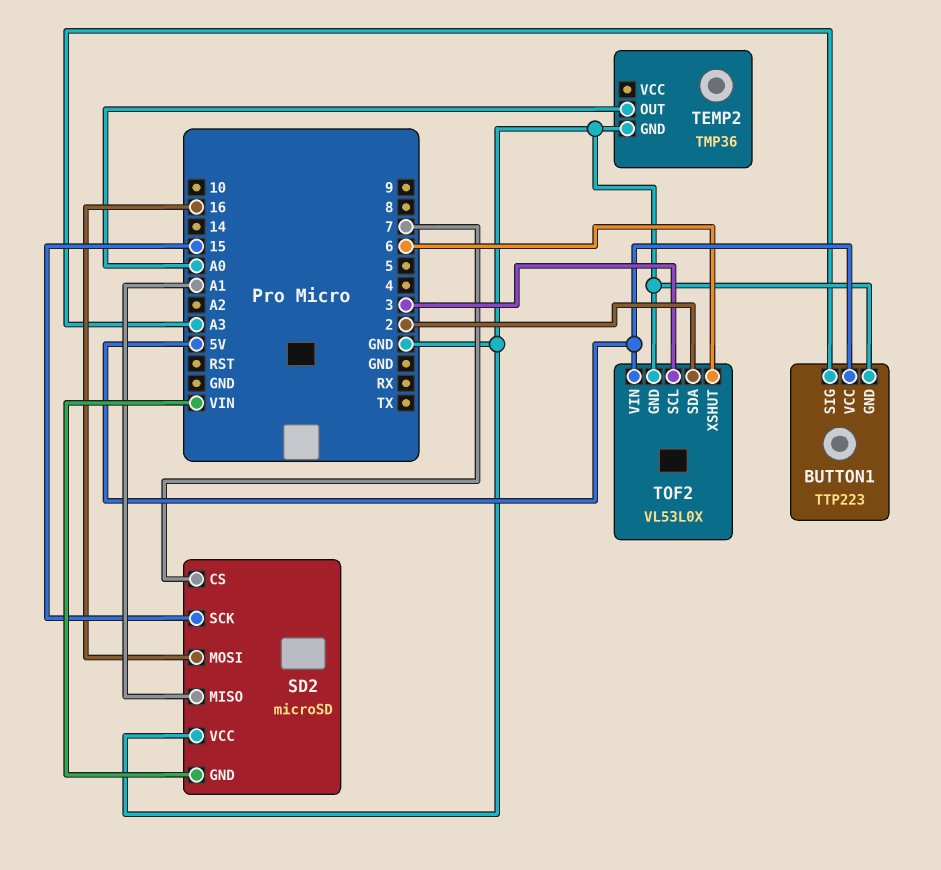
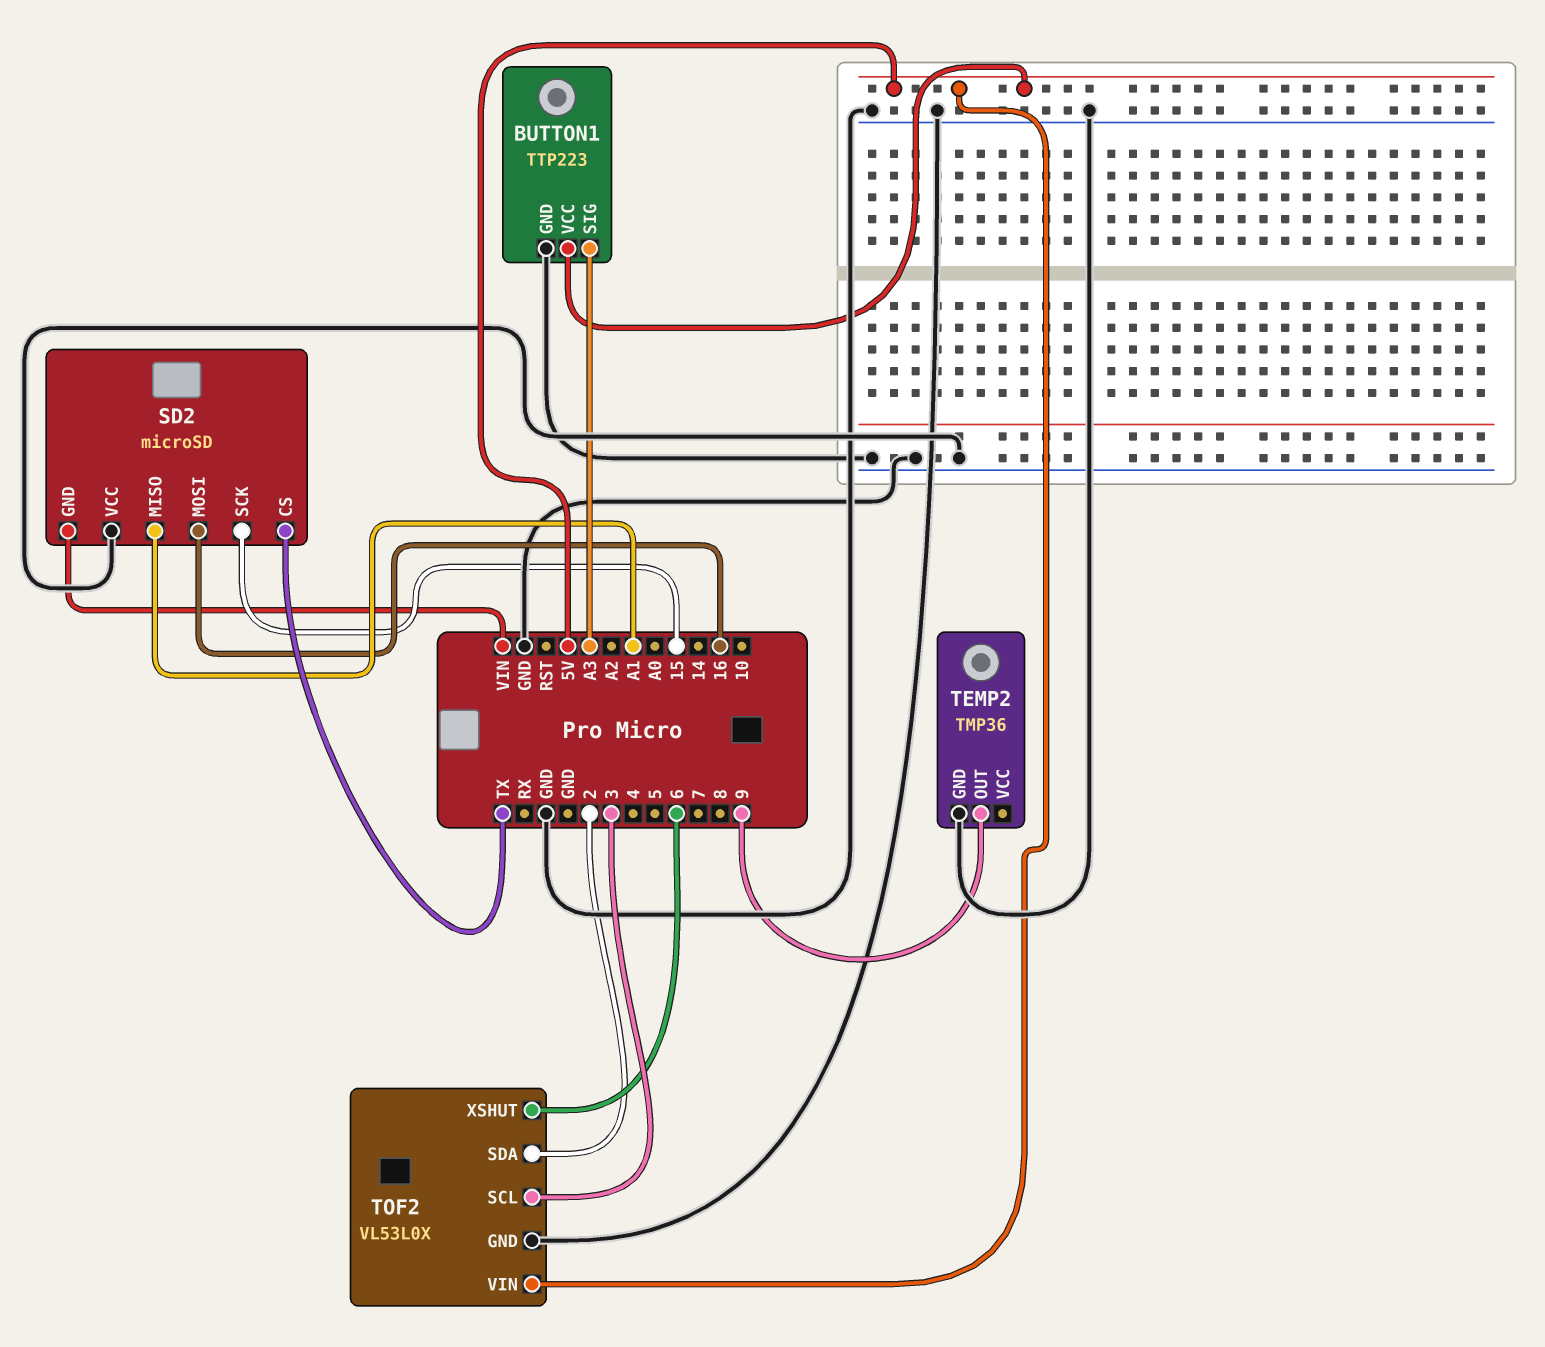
SD2 pin CS: 7 -> TX
TEMP2 pin OUT: A0 -> 9

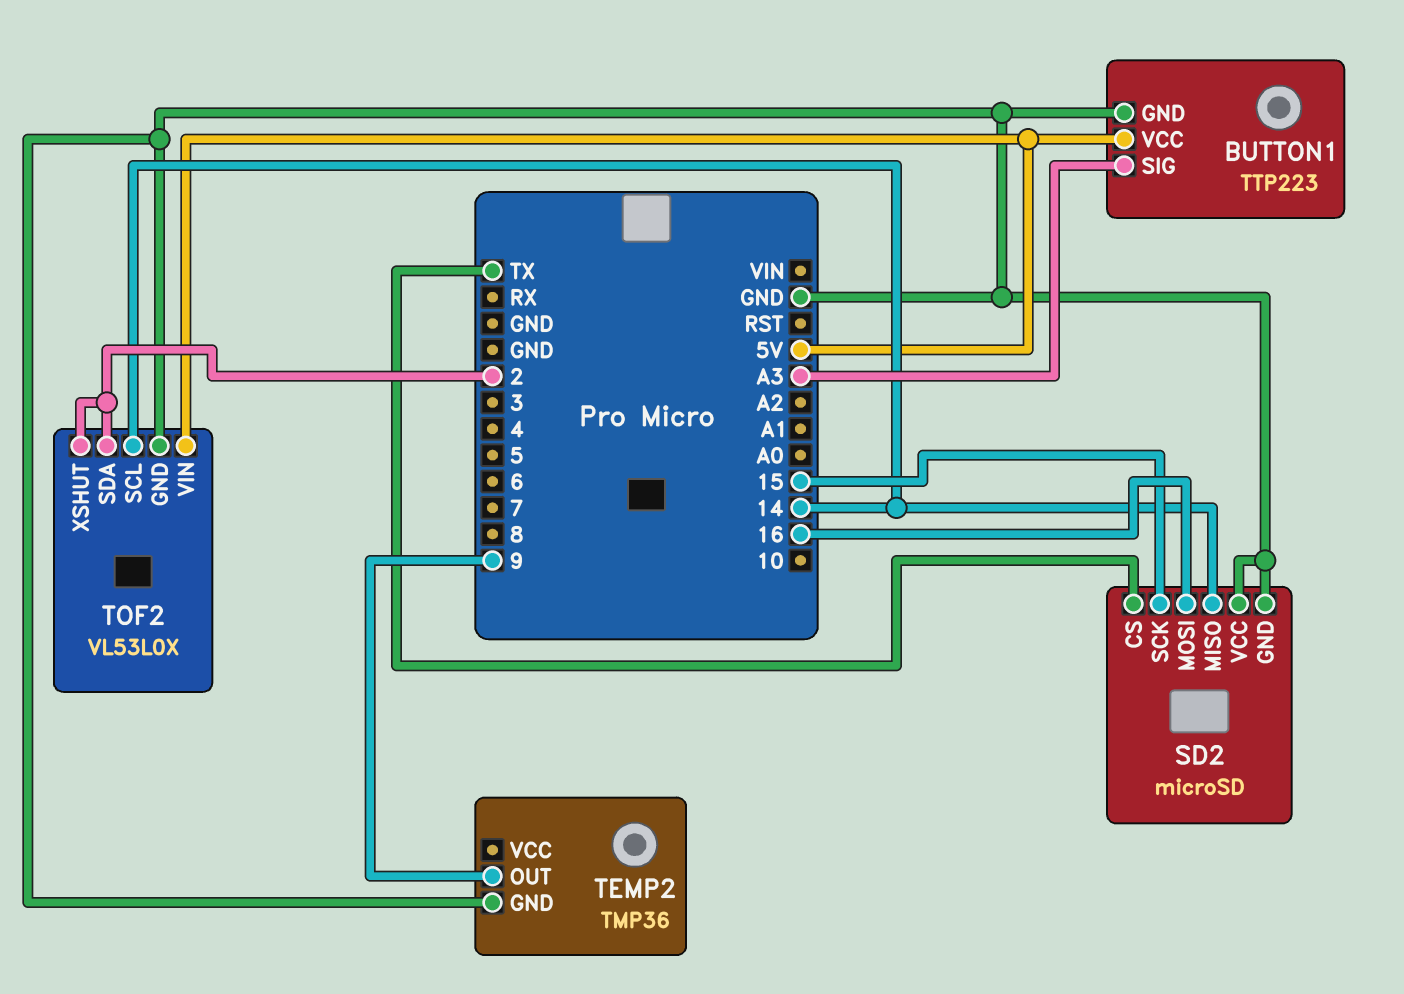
SD2 pin GND: VIN -> GND
SD2 pin MISO: A1 -> 14
TOF2 pin SCL: 3 -> 14
TOF2 pin XSHUT: 6 -> 2

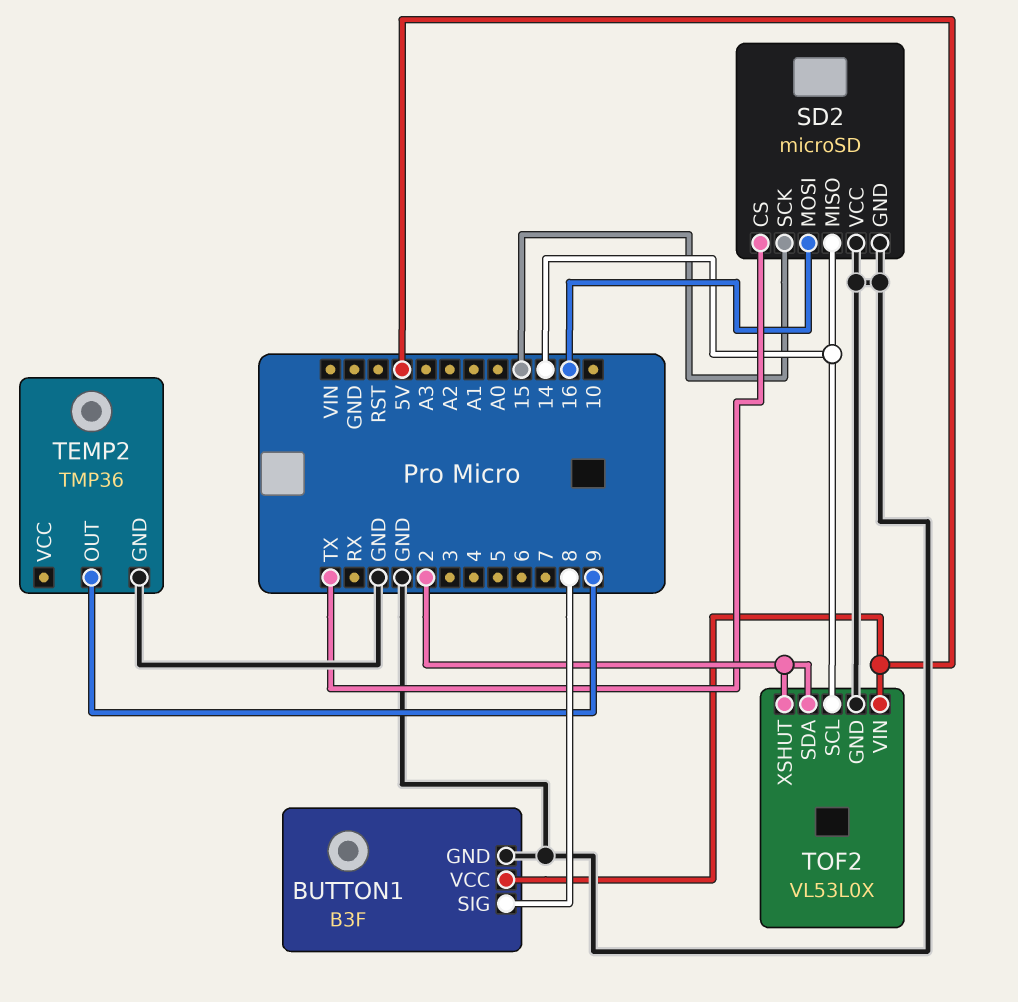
BUTTON1: TTP223 -> B3F
BUTTON1 pin SIG: A3 -> 8

